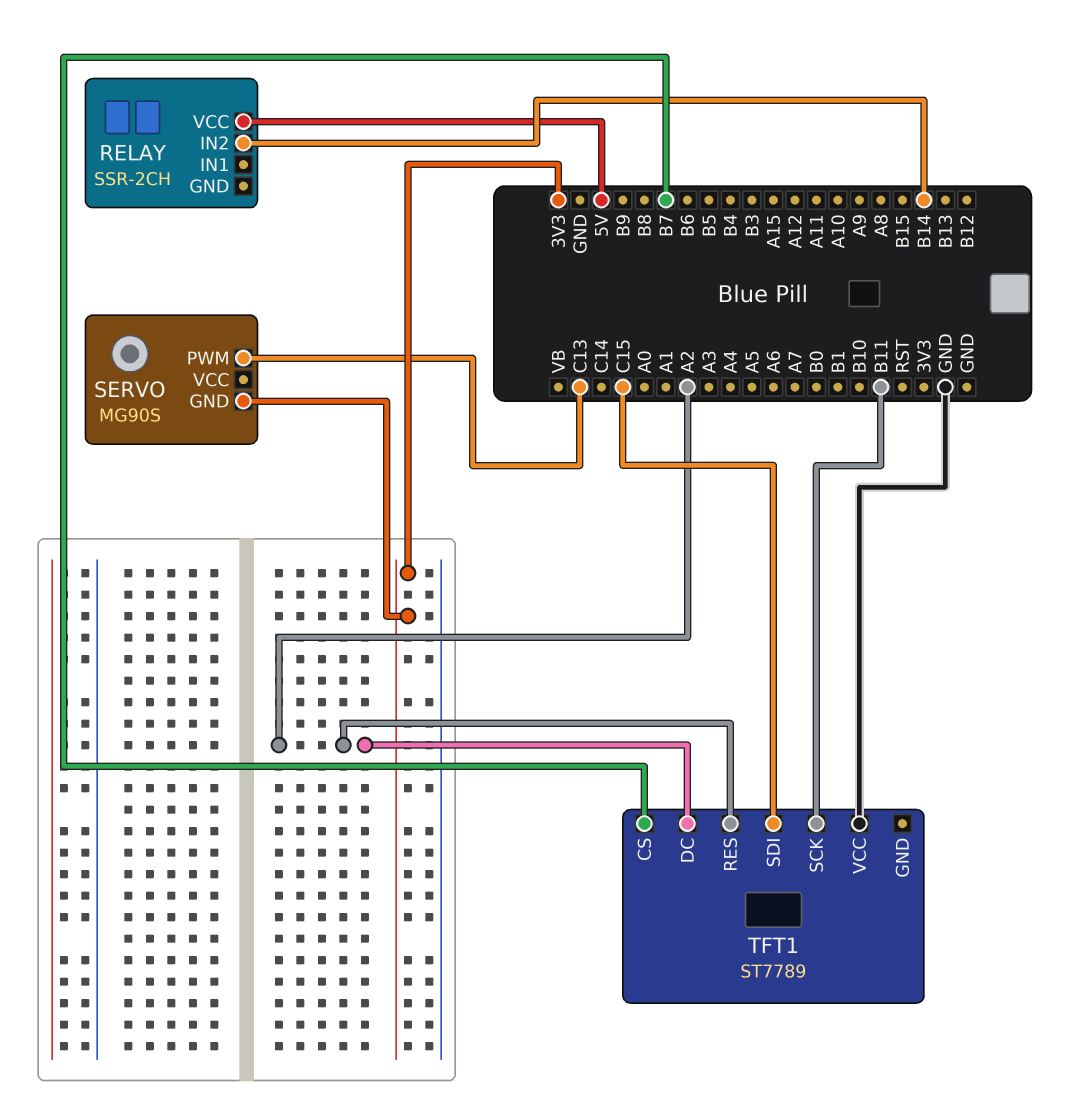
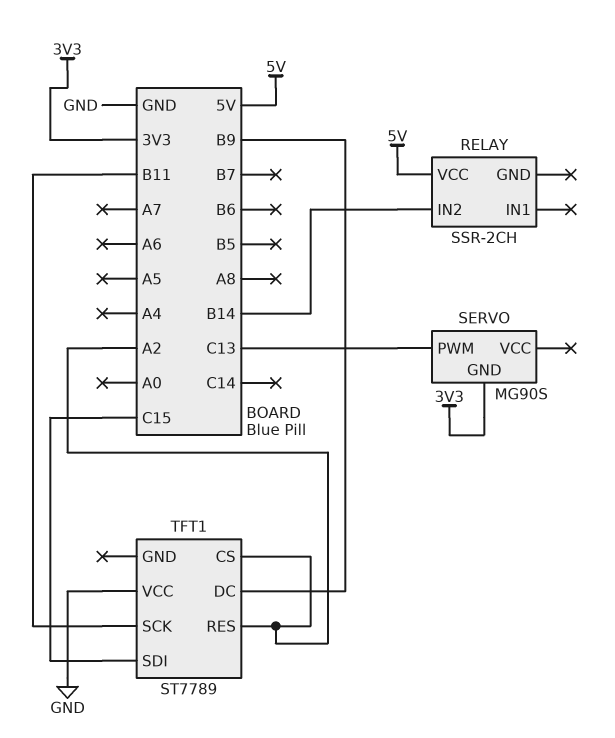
TFT1 pin CS: B7 -> A2
TFT1 pin DC: A2 -> B9

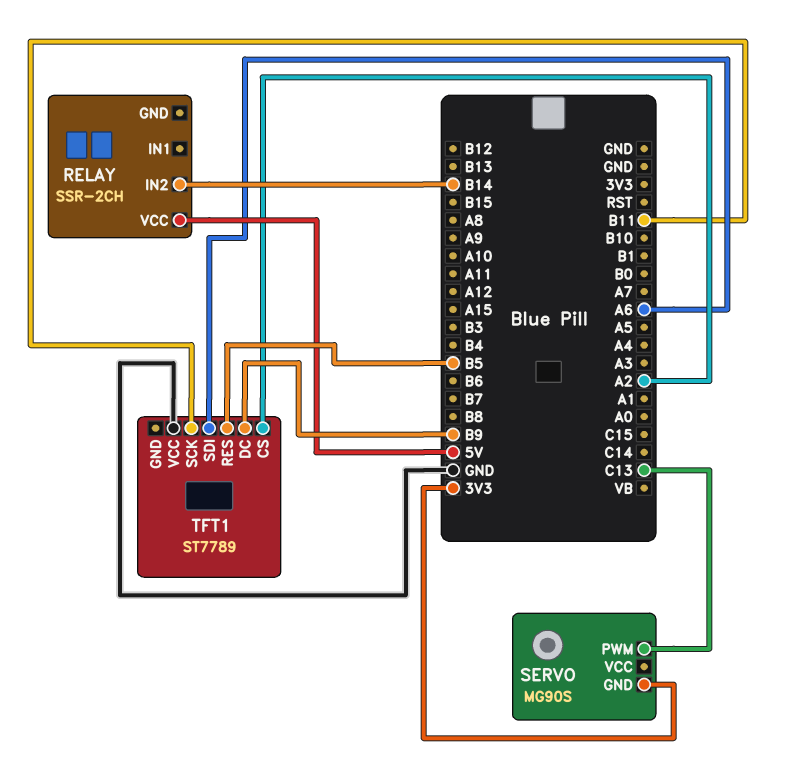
TFT1 pin RES: A2 -> B5
TFT1 pin SDI: C15 -> A6

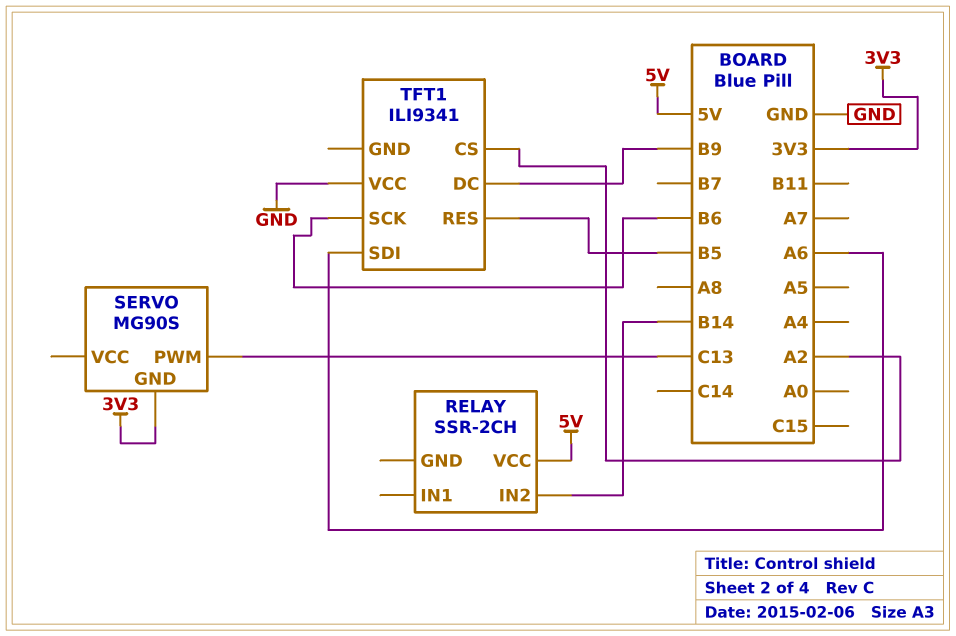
TFT1: ST7789 -> ILI9341
TFT1 pin SCK: B11 -> B6

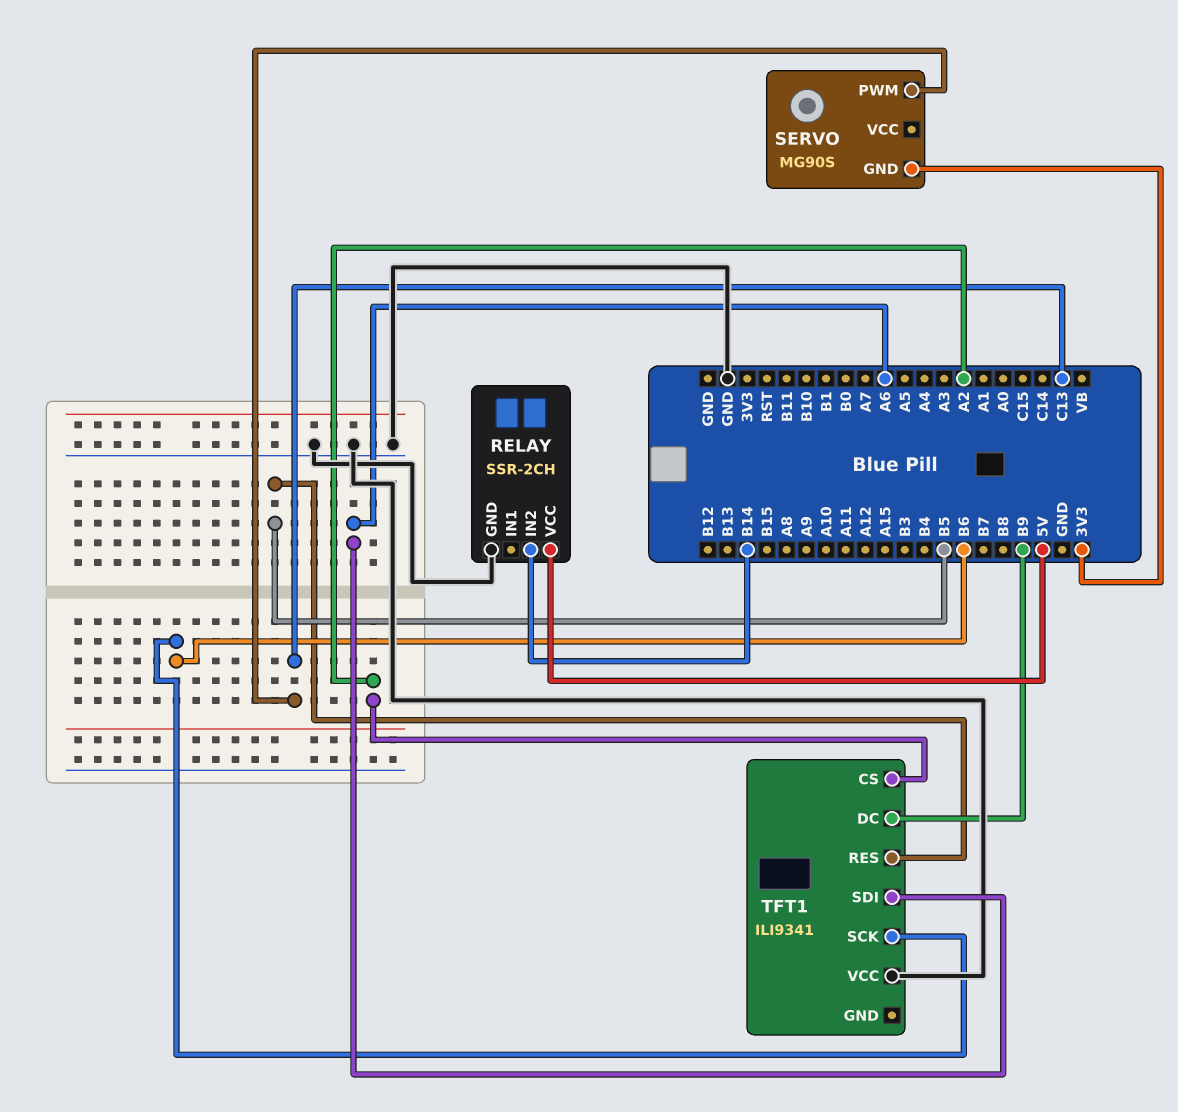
RELAY pin GND: none -> GND

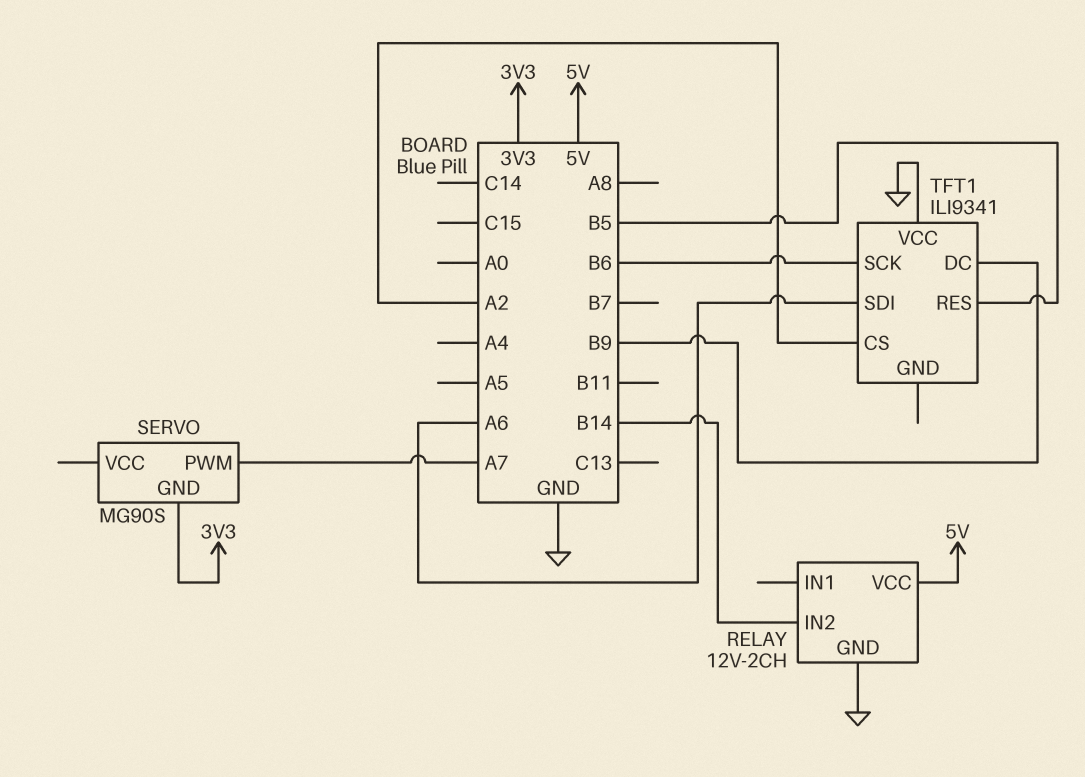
RELAY: SSR-2CH -> 12V-2CH
SERVO pin PWM: C13 -> A7

